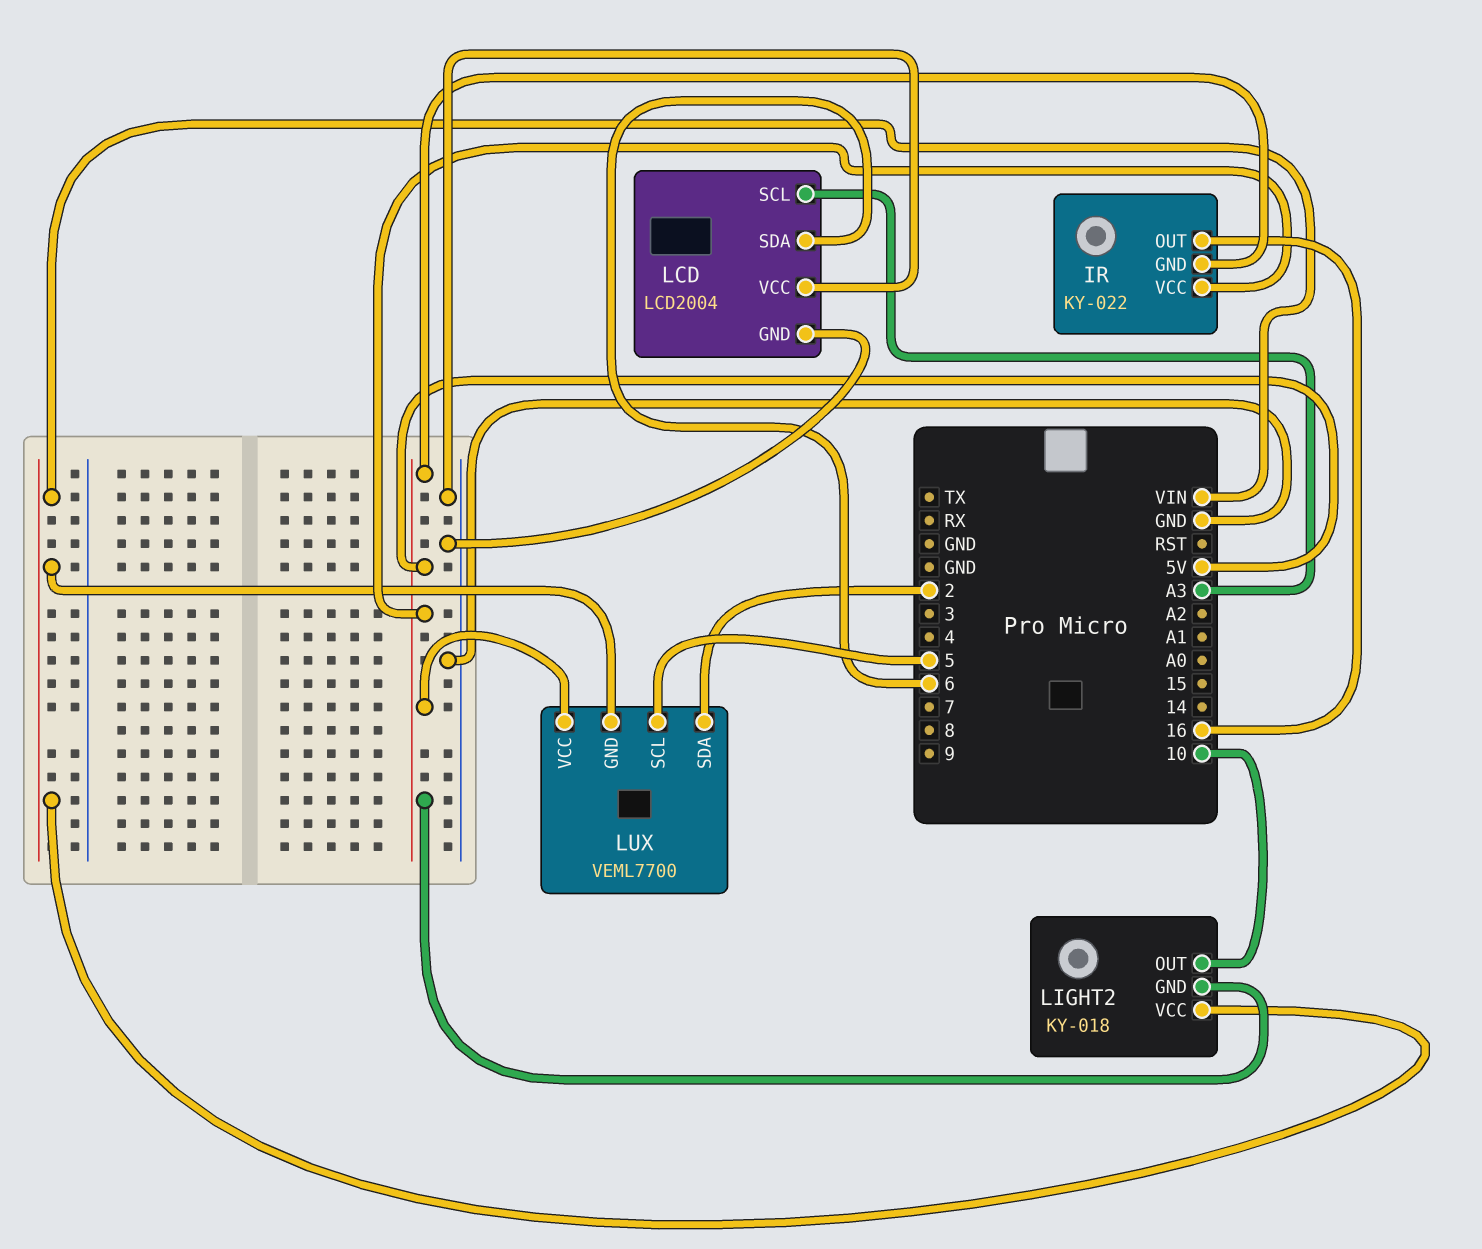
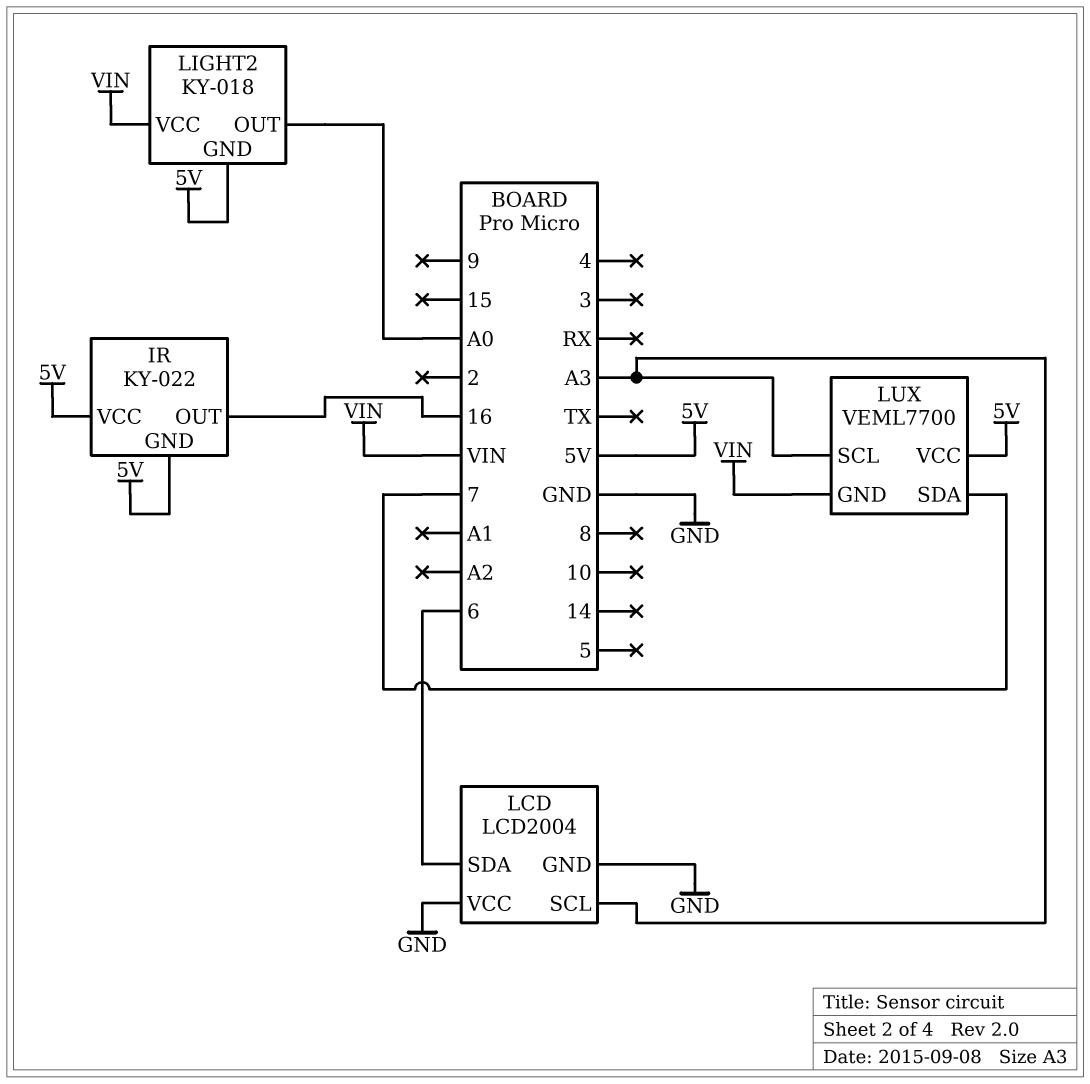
LIGHT2 pin OUT: 10 -> A0
LUX pin SCL: 5 -> A3
LUX pin SDA: 2 -> 7

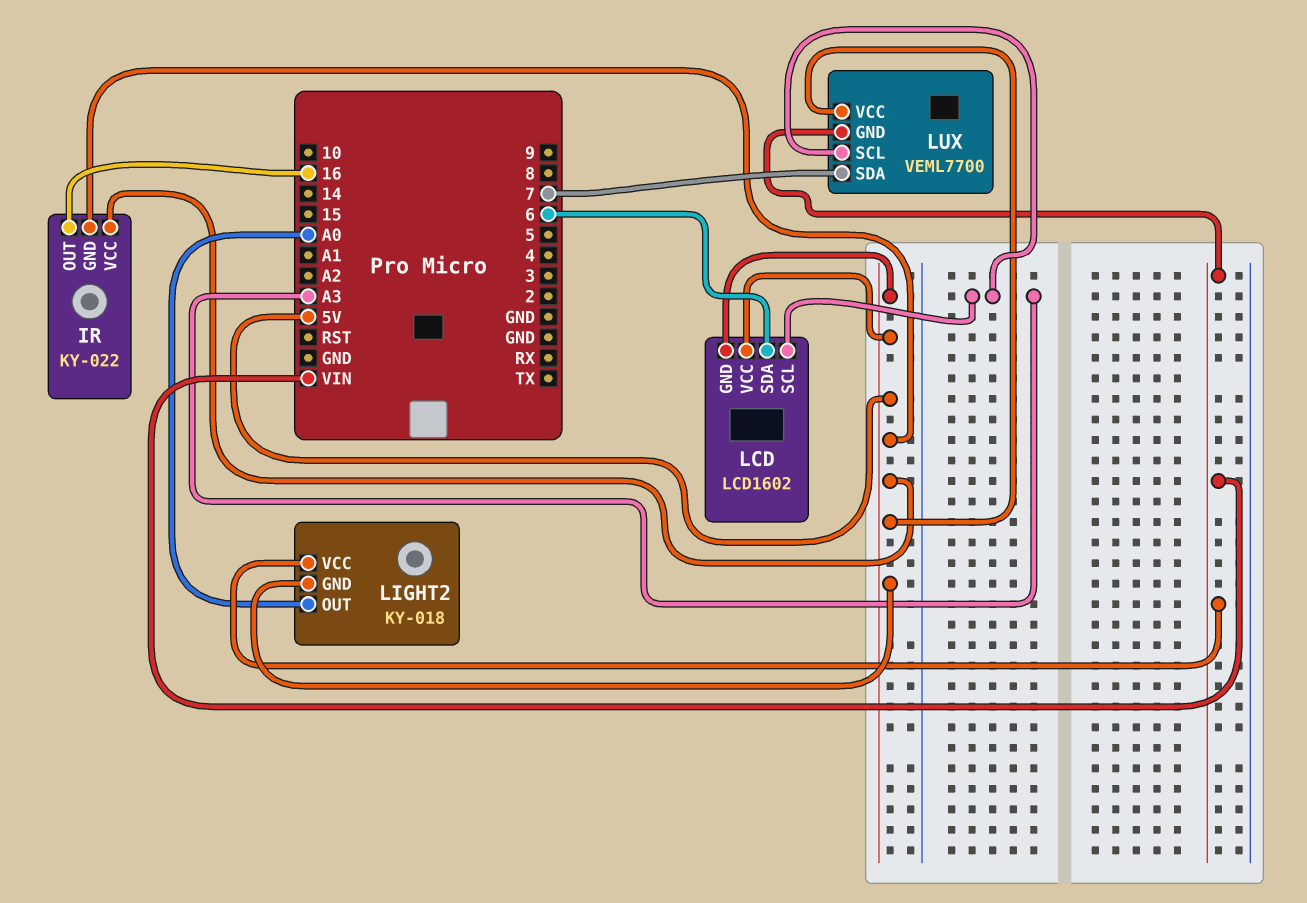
LCD: LCD2004 -> LCD1602
LCD pin GND: GND -> 5V
LCD pin VCC: GND -> 5V

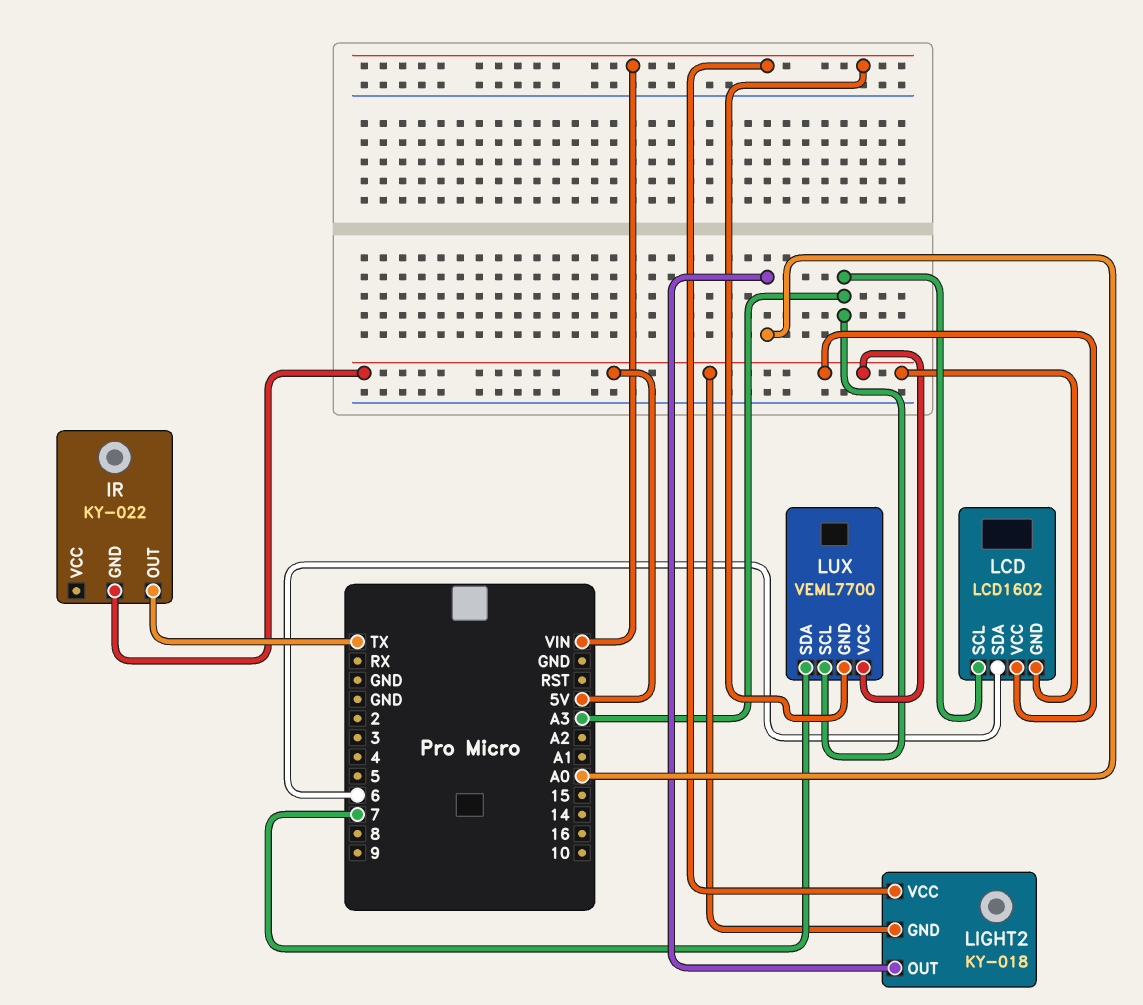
IR pin OUT: 16 -> TX
IR pin VCC: 5V -> none

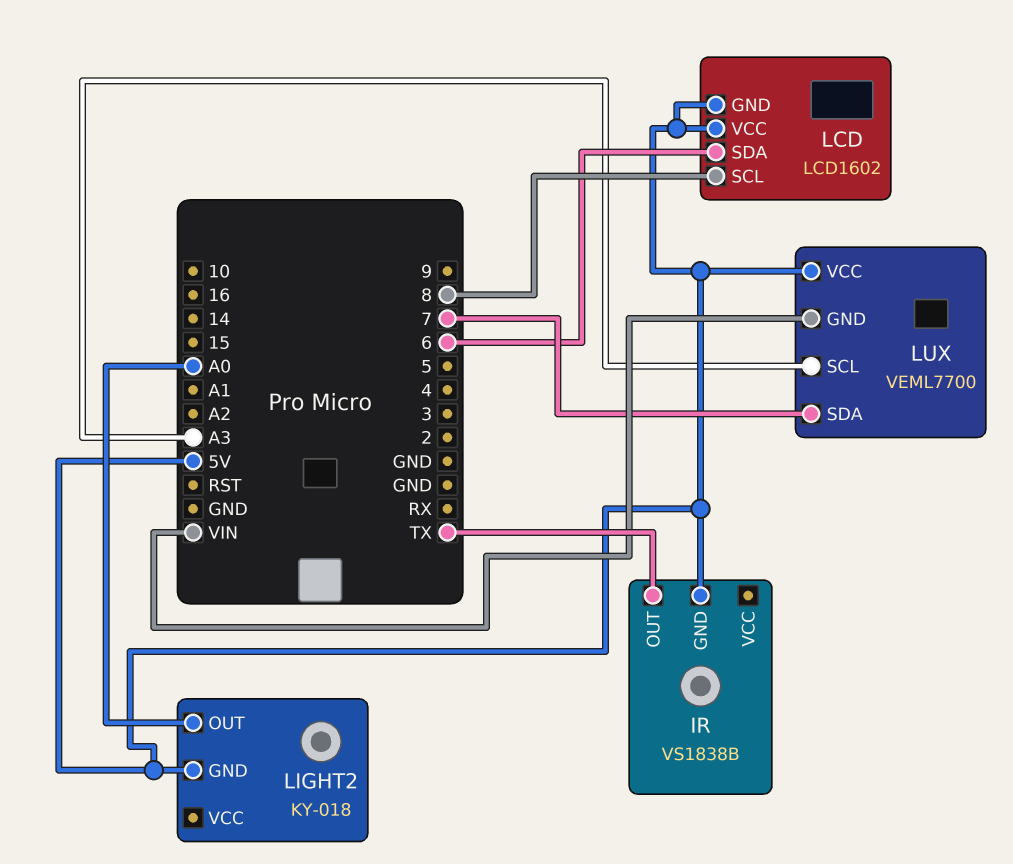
IR: KY-022 -> VS1838B
LCD pin SCL: A3 -> 8
LIGHT2 pin VCC: VIN -> none

